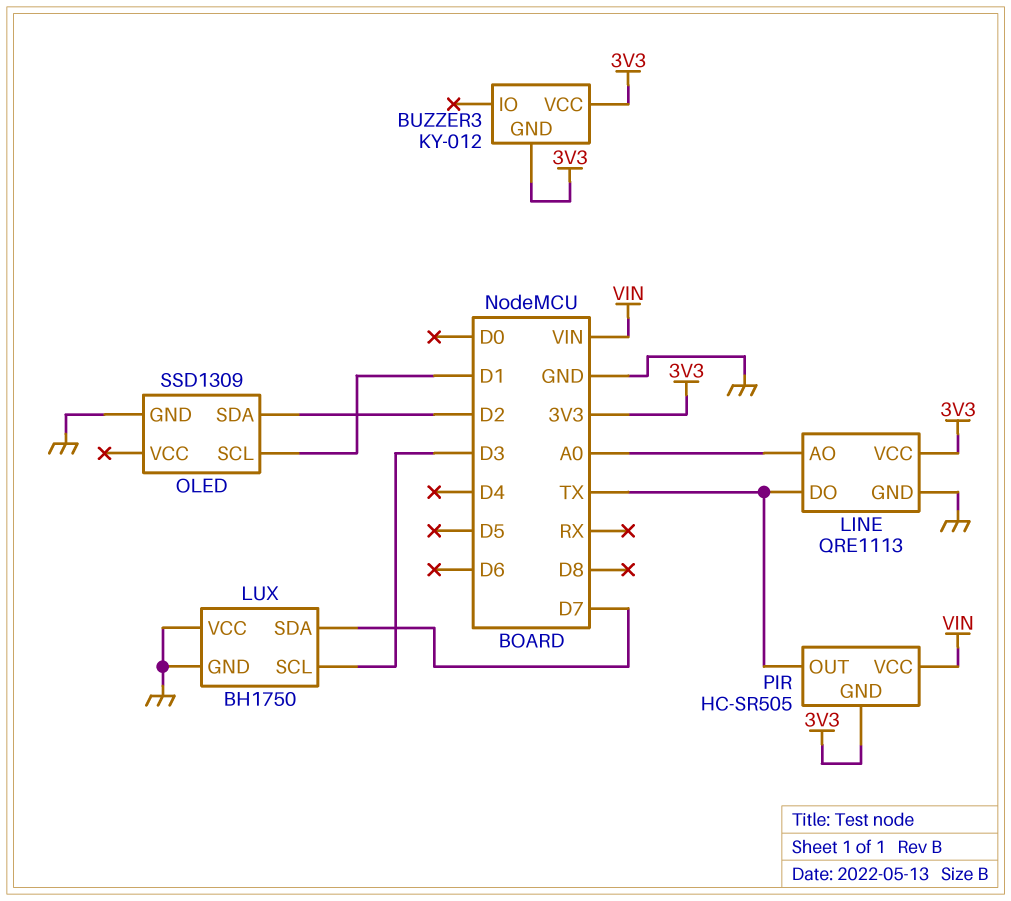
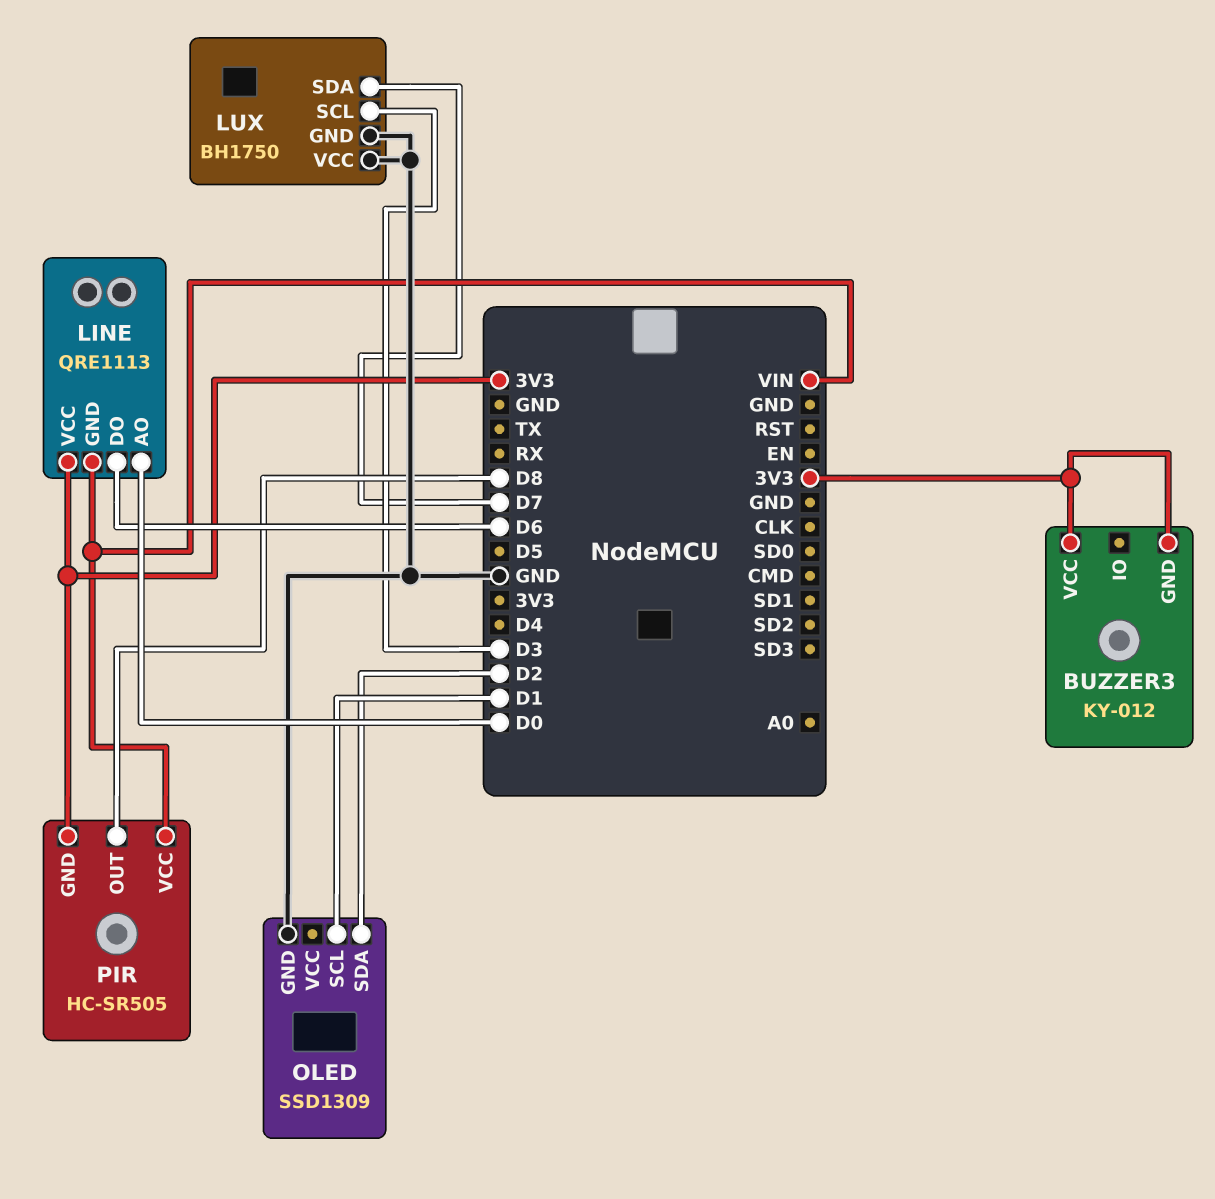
LINE pin AO: A0 -> D0
LINE pin DO: TX -> D6
LINE pin GND: GND -> VIN
PIR pin OUT: TX -> D8

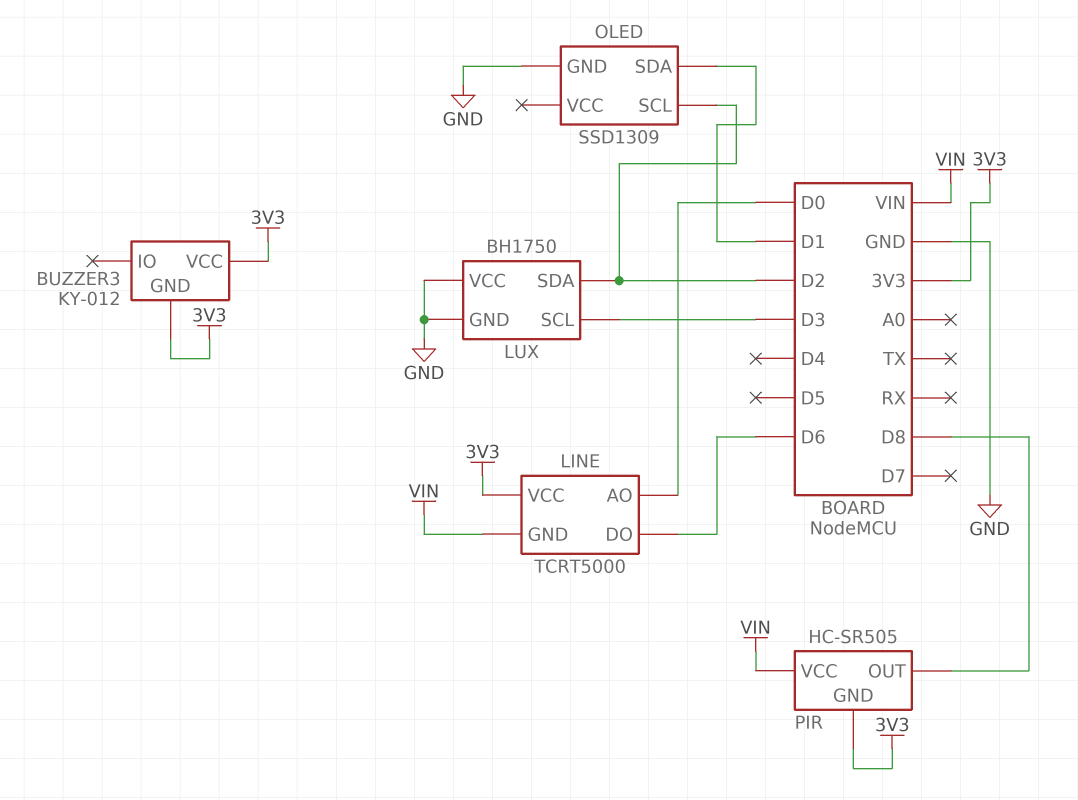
LINE: QRE1113 -> TCRT5000
LUX pin SDA: D7 -> D2
OLED pin SCL: D1 -> D2
OLED pin SDA: D2 -> D1

